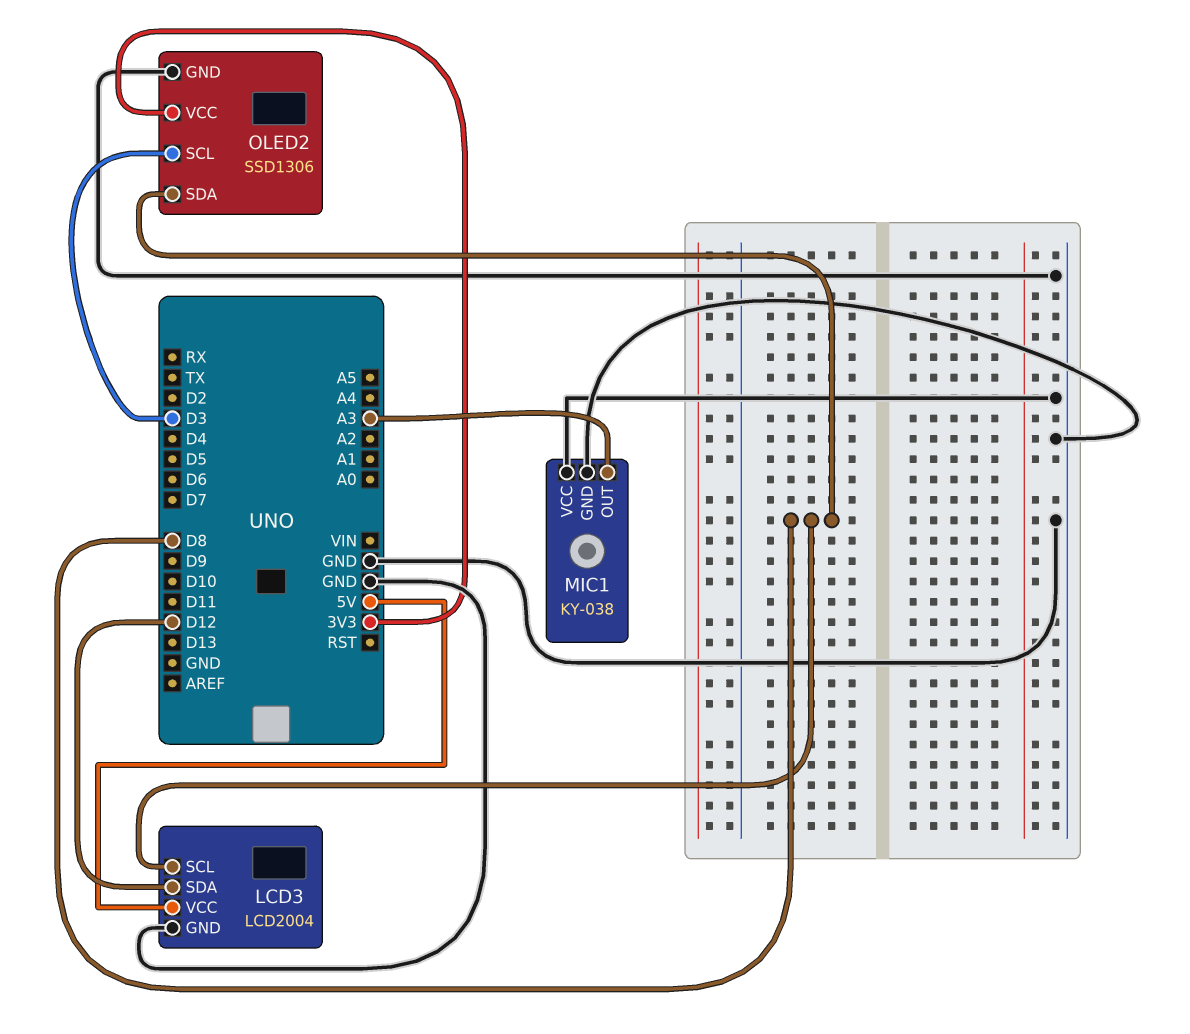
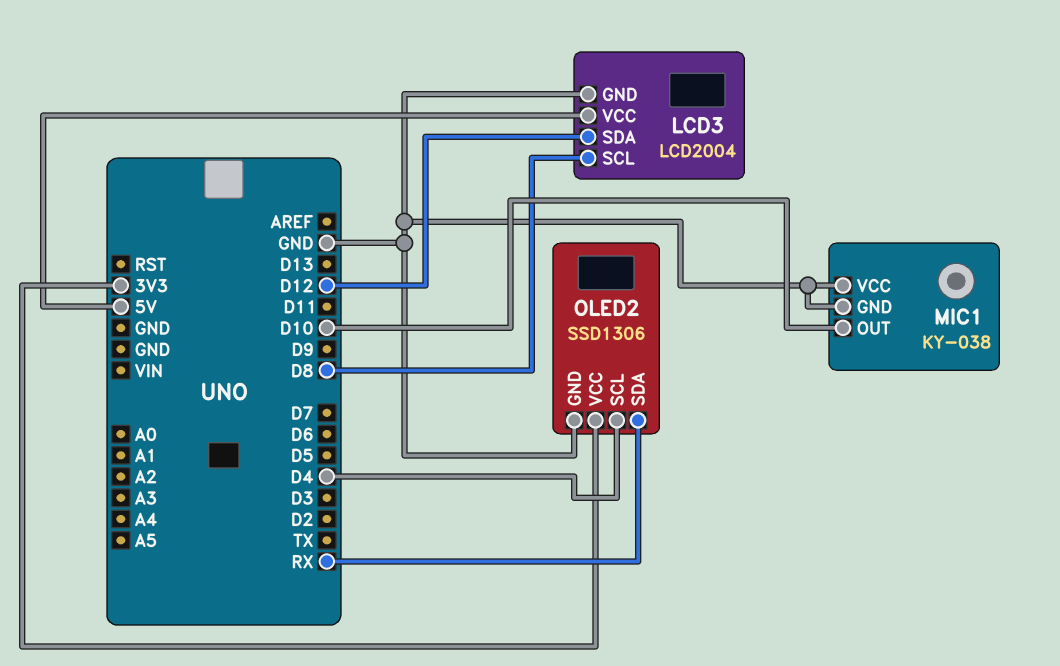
MIC1 pin OUT: A3 -> D10
OLED2 pin SCL: D3 -> D4
OLED2 pin SDA: D8 -> RX

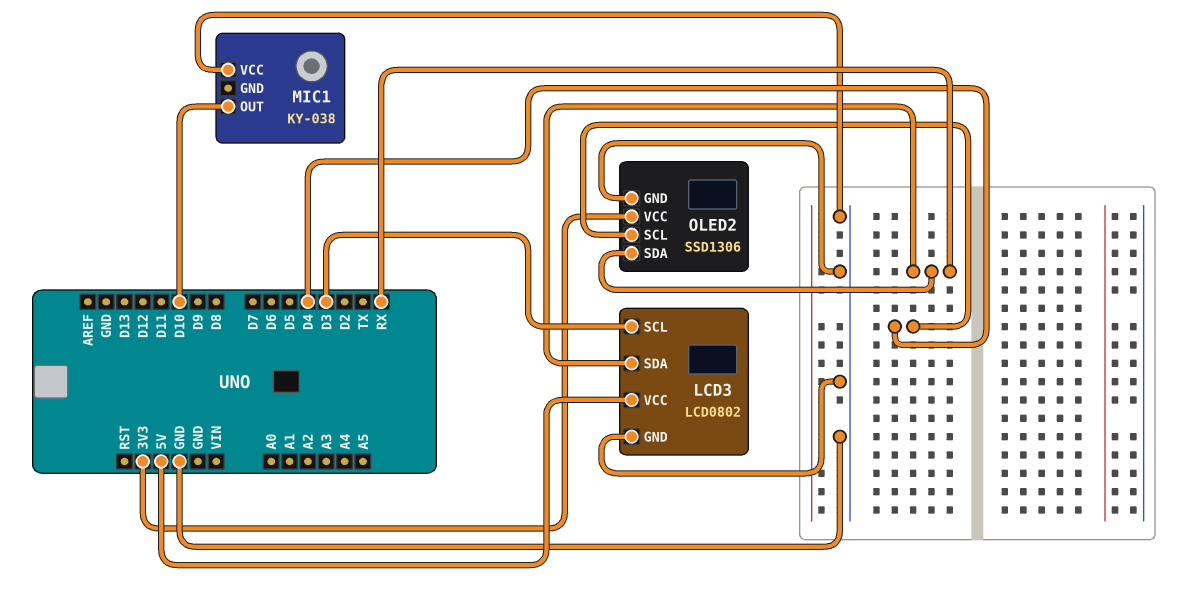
LCD3: LCD2004 -> LCD0802
LCD3 pin SCL: D8 -> D3
LCD3 pin SDA: D12 -> RX
MIC1 pin GND: GND -> none

